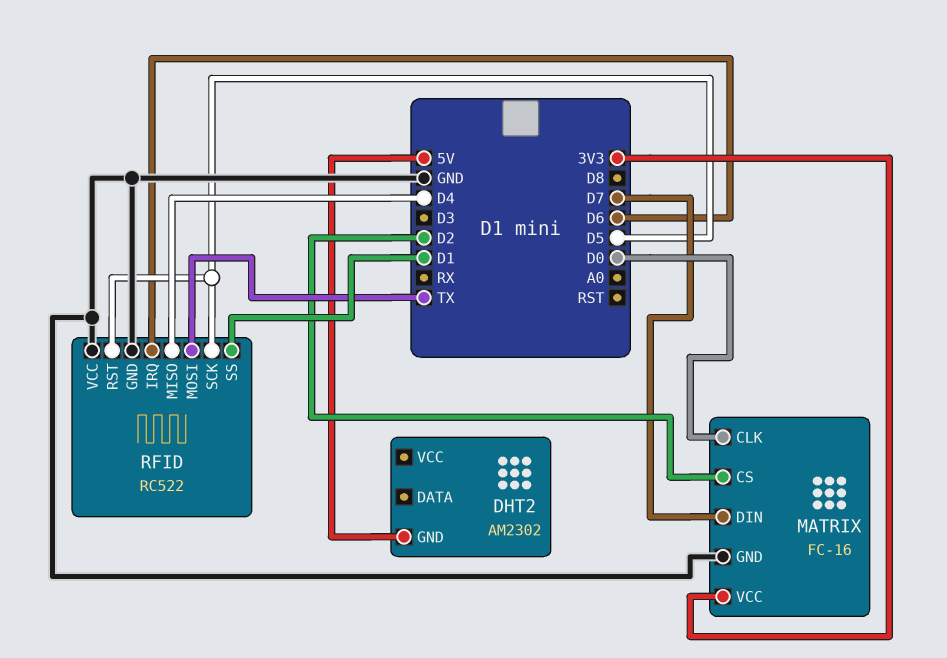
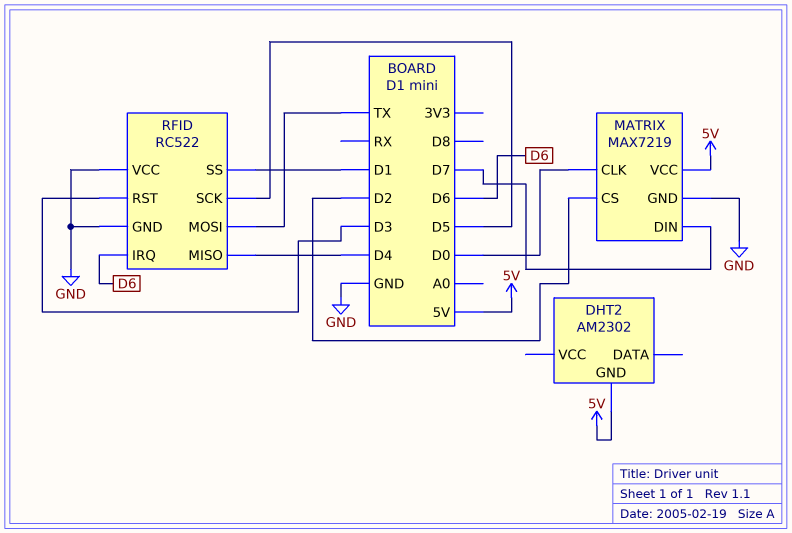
MATRIX: FC-16 -> MAX7219
MATRIX pin VCC: 3V3 -> 5V
RFID pin RST: D5 -> D3

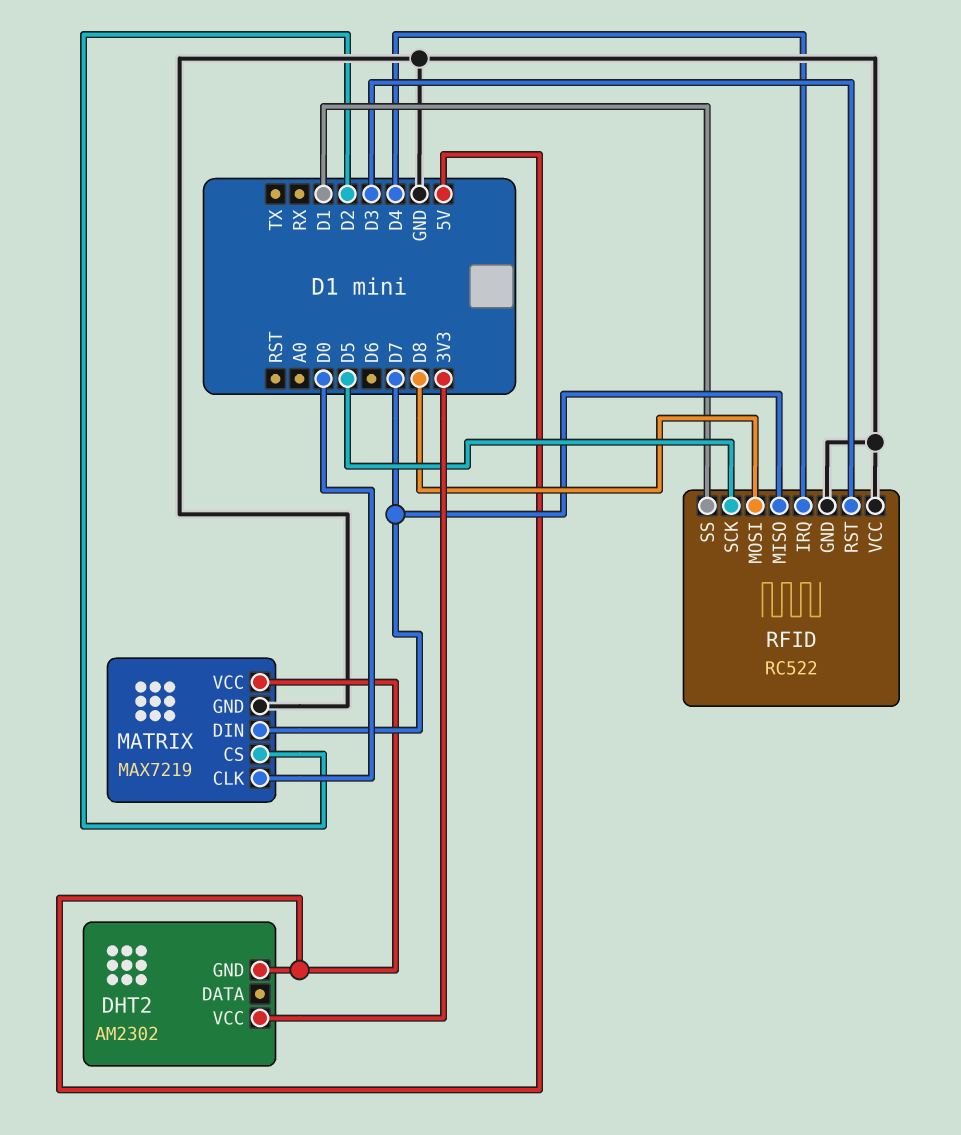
DHT2 pin VCC: none -> 3V3
RFID pin IRQ: D6 -> D4
RFID pin MISO: D4 -> D7
RFID pin MOSI: TX -> D8

